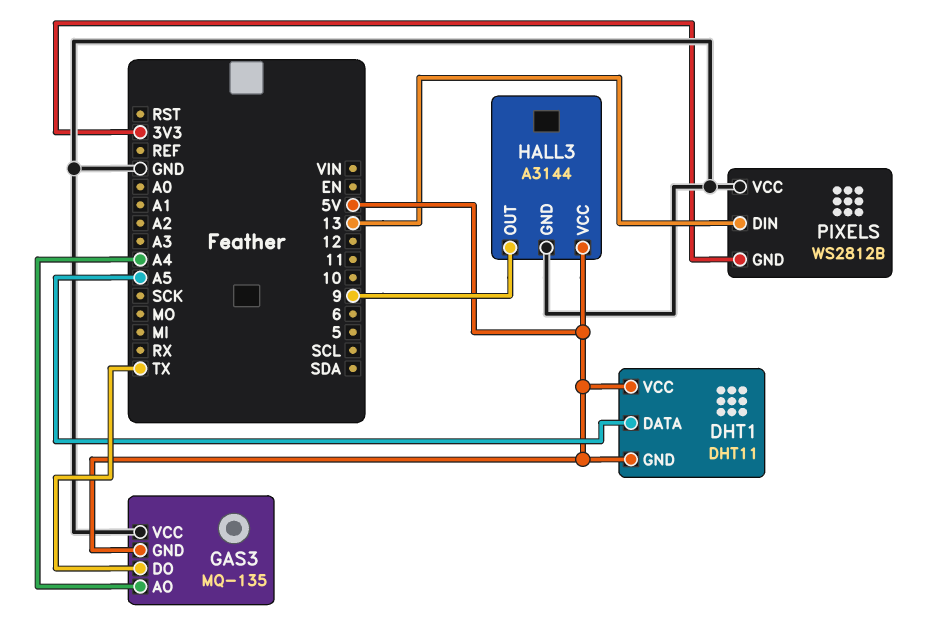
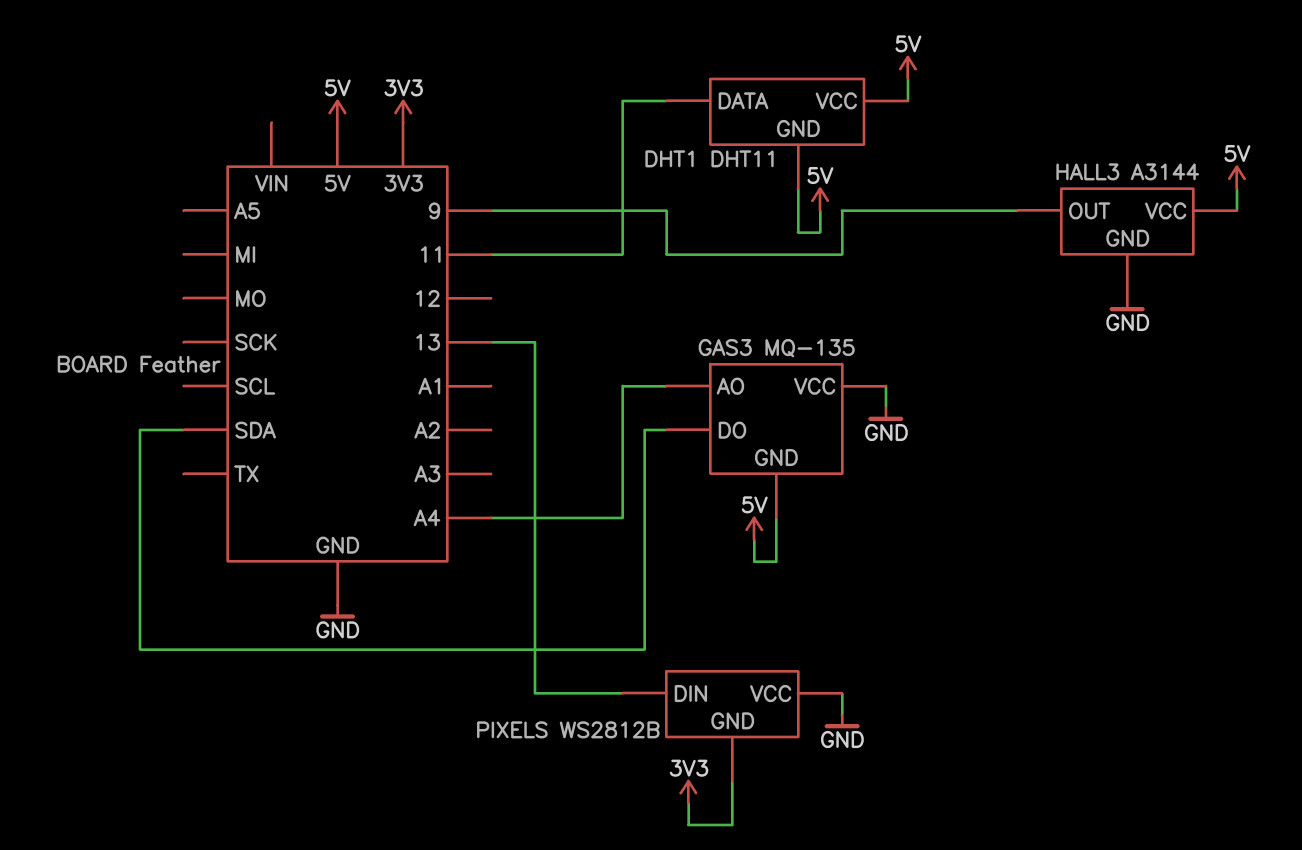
DHT1 pin DATA: A5 -> 11
GAS3 pin DO: TX -> SDA

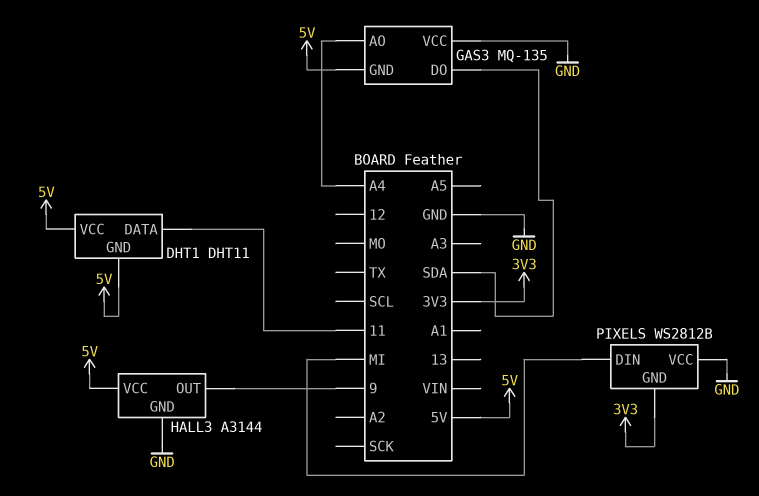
PIXELS pin DIN: 13 -> MI

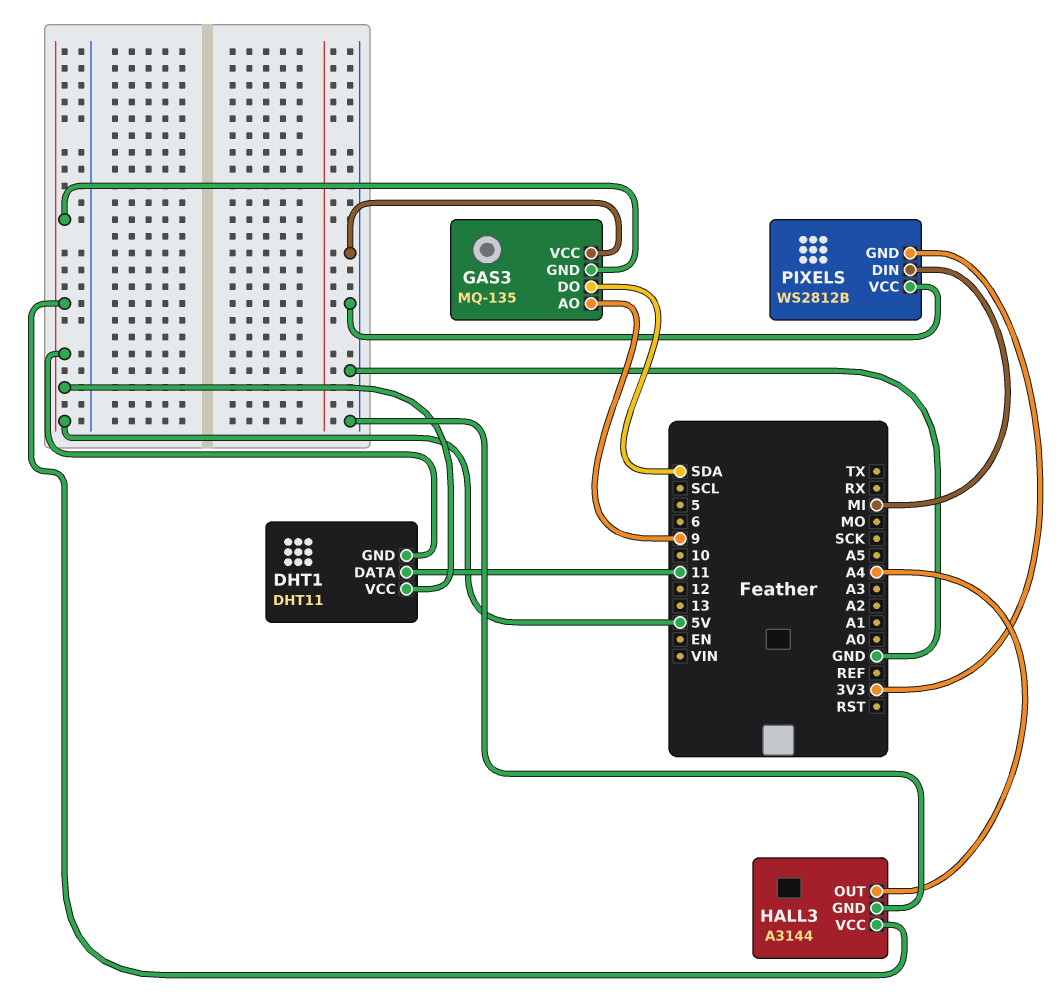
GAS3 pin AO: A4 -> 9
HALL3 pin OUT: 9 -> A4

